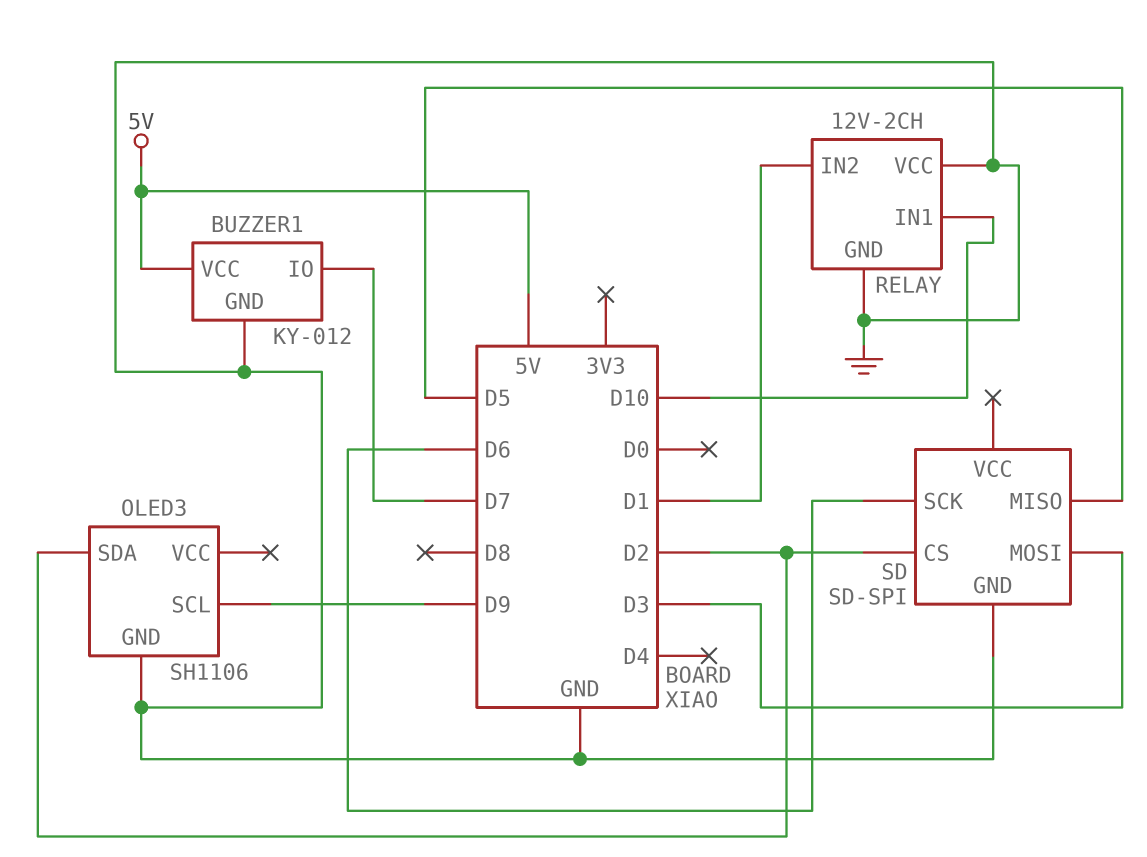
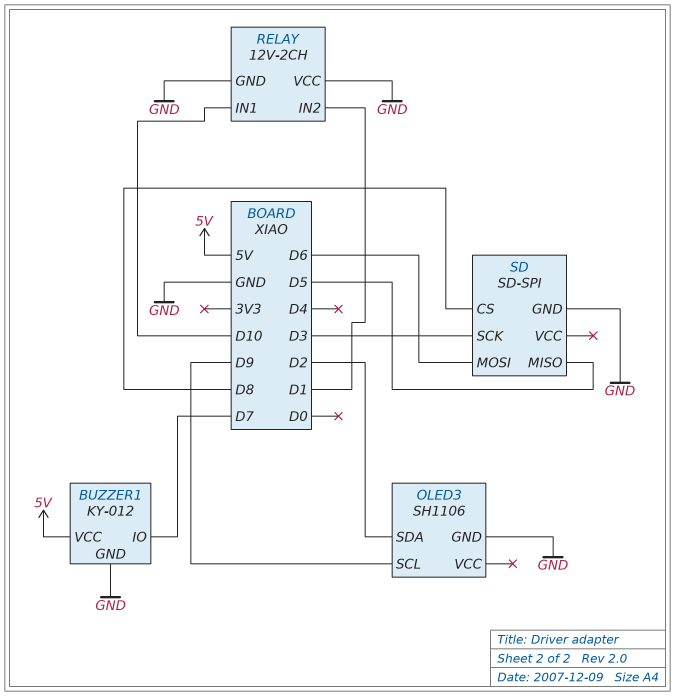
SD pin CS: D2 -> D8
SD pin MOSI: D3 -> D6
SD pin SCK: D6 -> D3

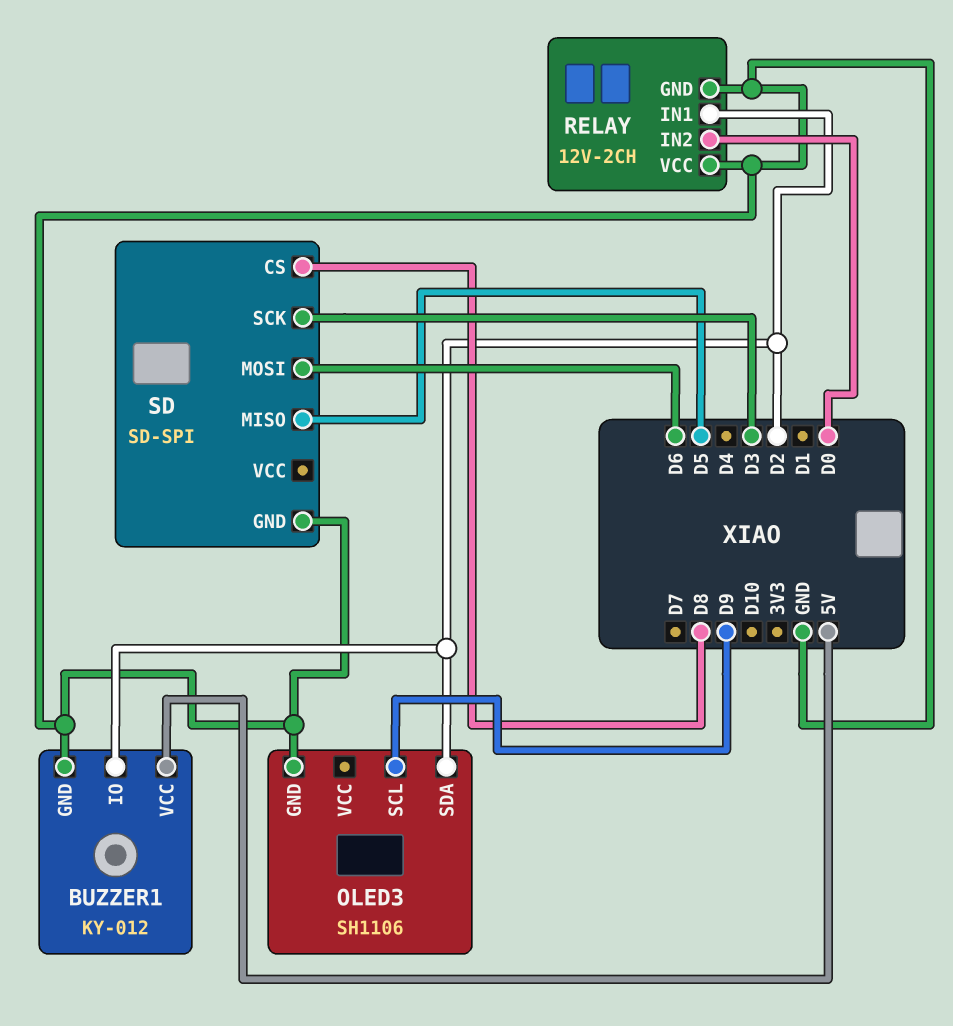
BUZZER1 pin IO: D7 -> D2
RELAY pin IN1: D10 -> D2
RELAY pin IN2: D1 -> D0

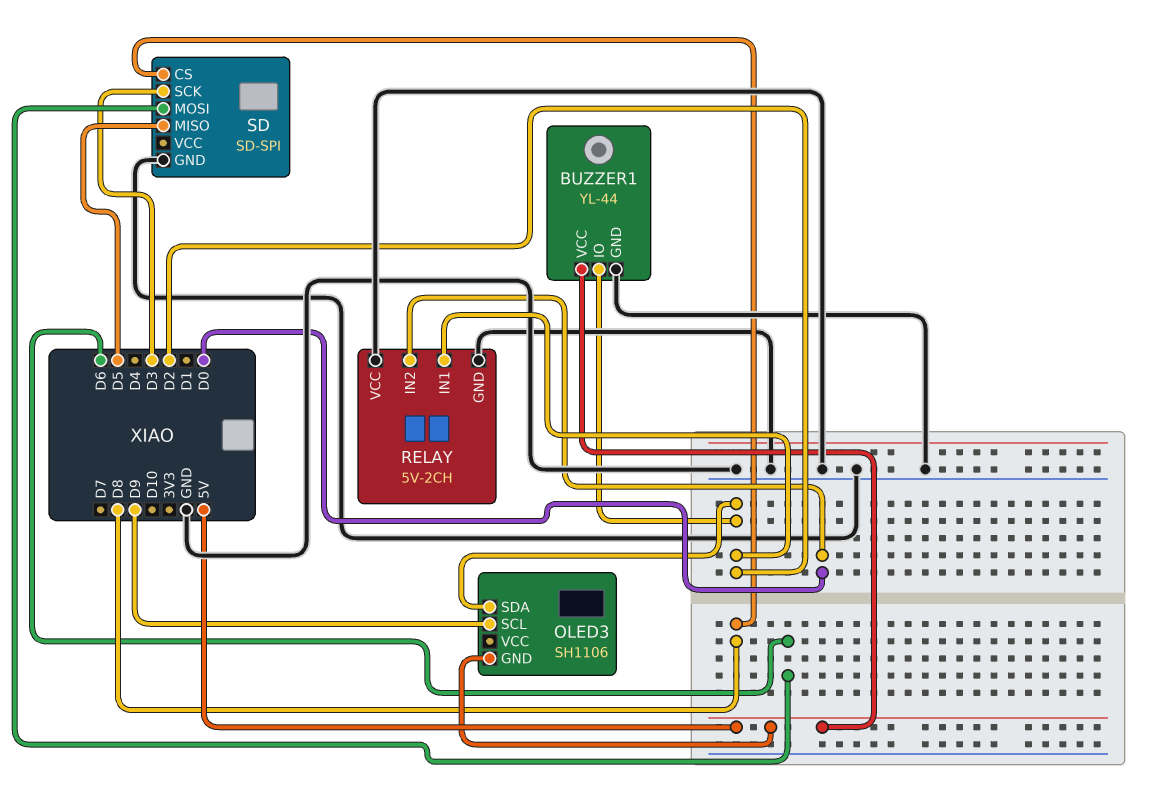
BUZZER1: KY-012 -> YL-44
OLED3 pin GND: GND -> 5V
RELAY: 12V-2CH -> 5V-2CH

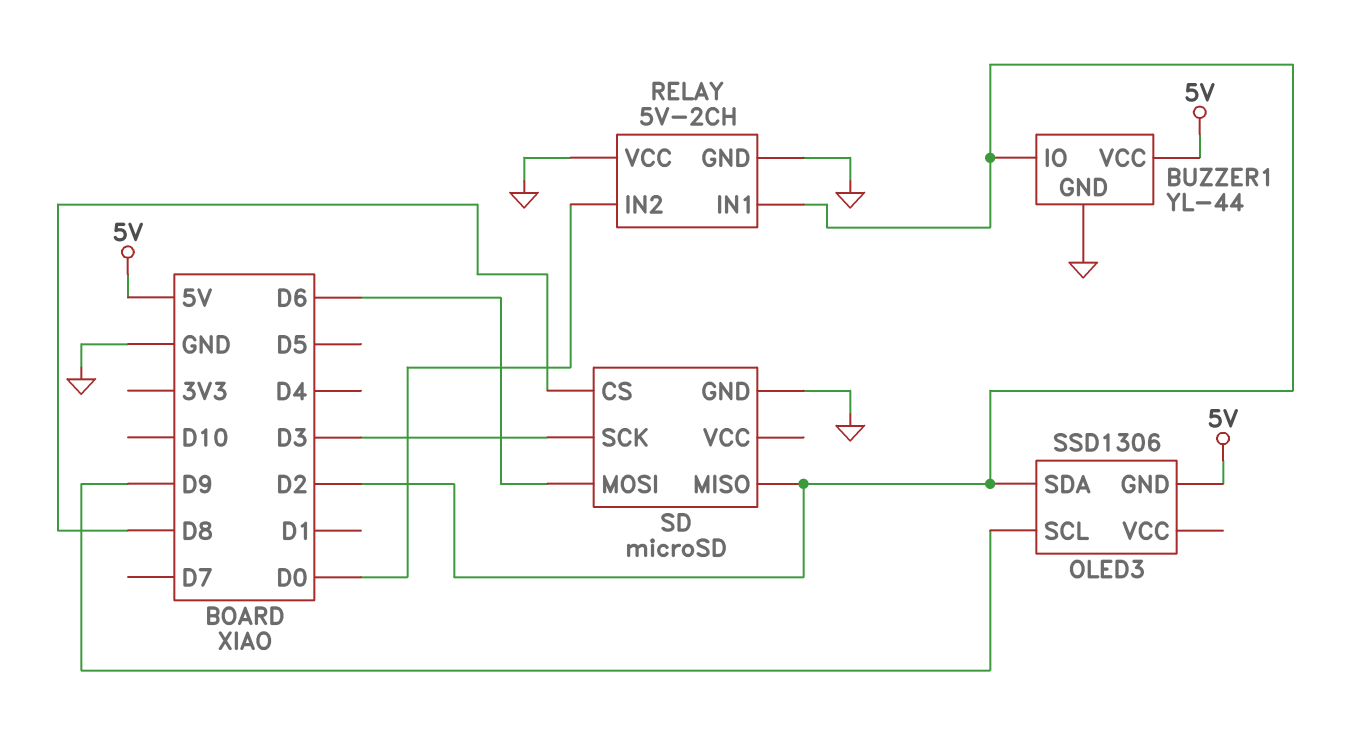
OLED3: SH1106 -> SSD1306
SD: SD-SPI -> microSD
SD pin MISO: D5 -> D2

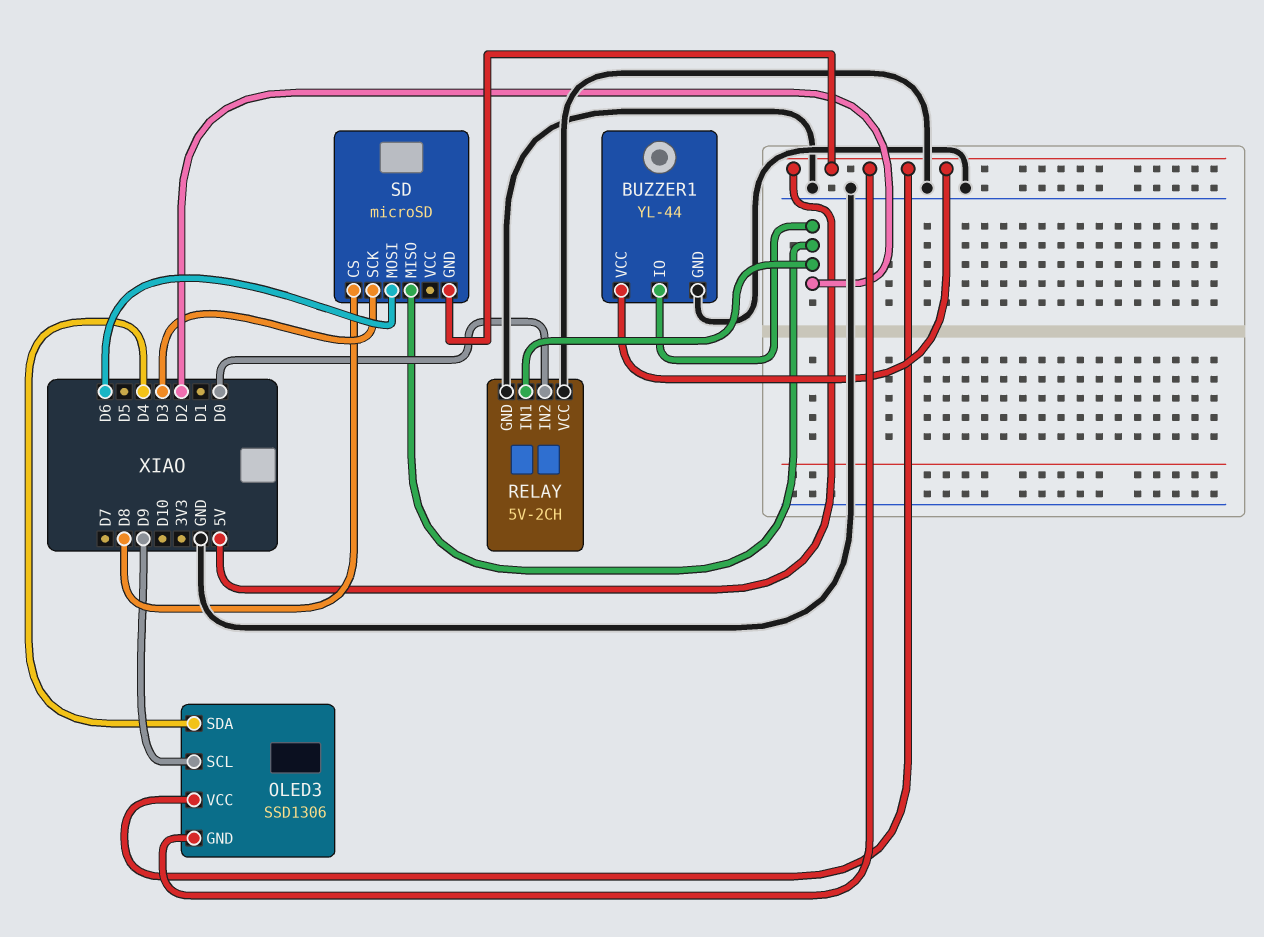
OLED3 pin SDA: D2 -> D4
OLED3 pin VCC: none -> 5V
SD pin GND: GND -> 5V

